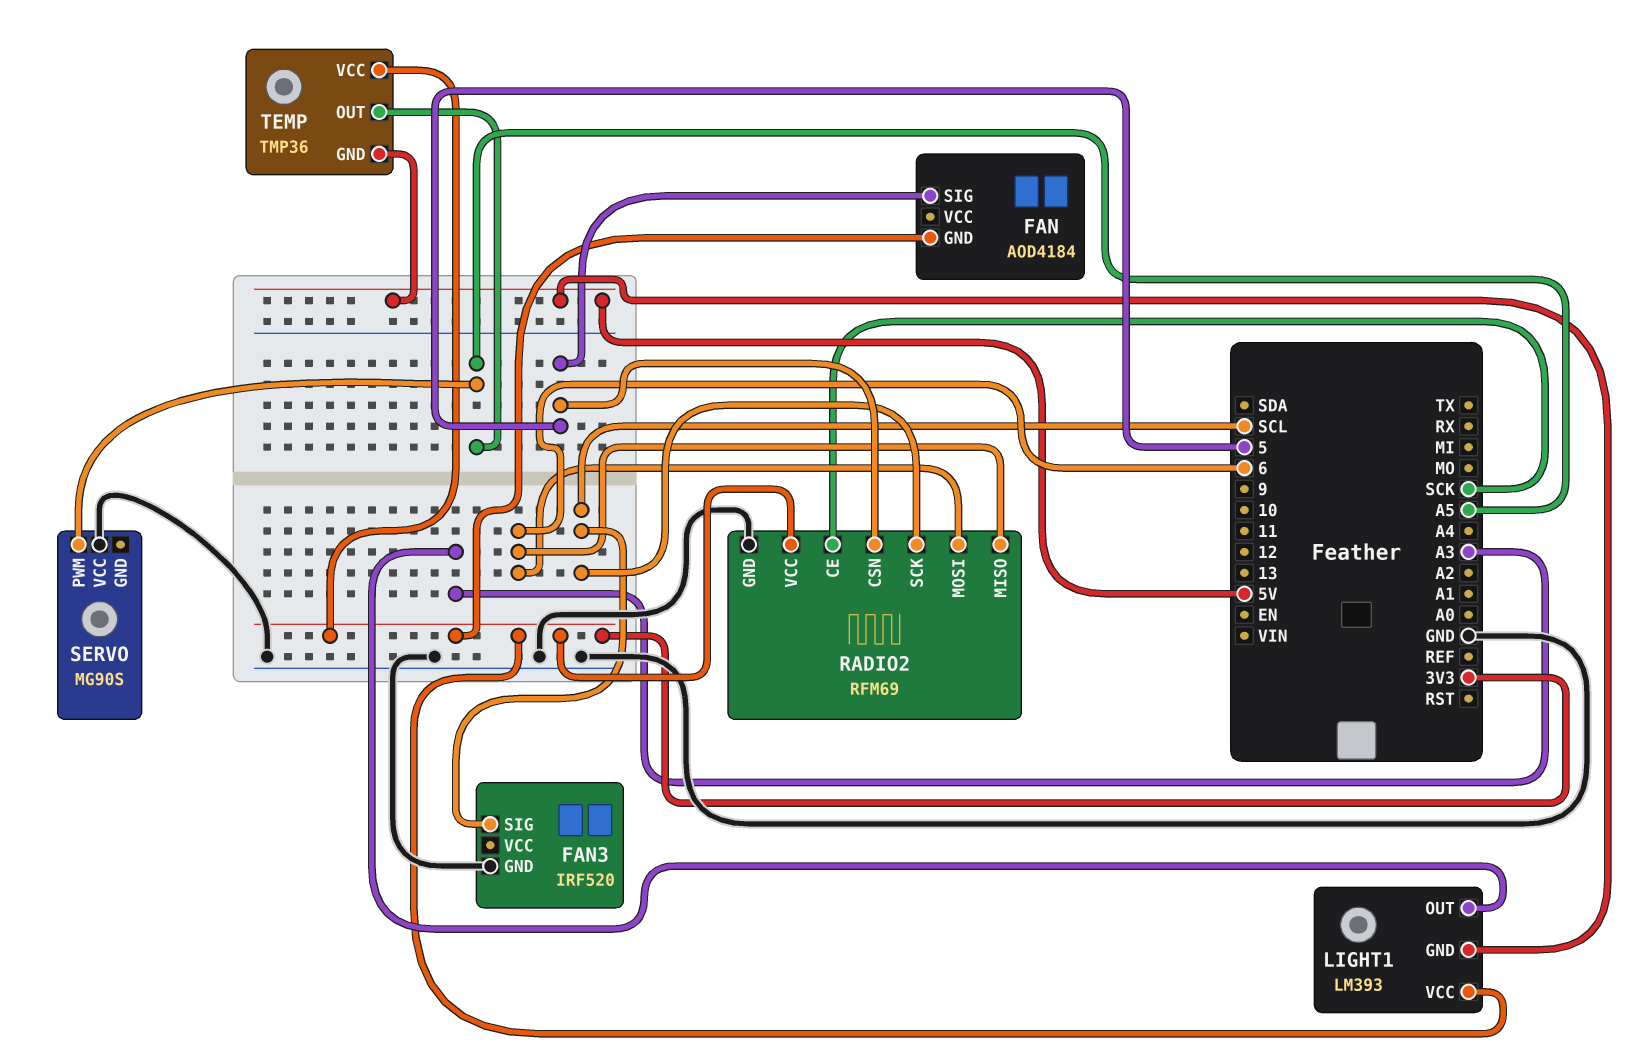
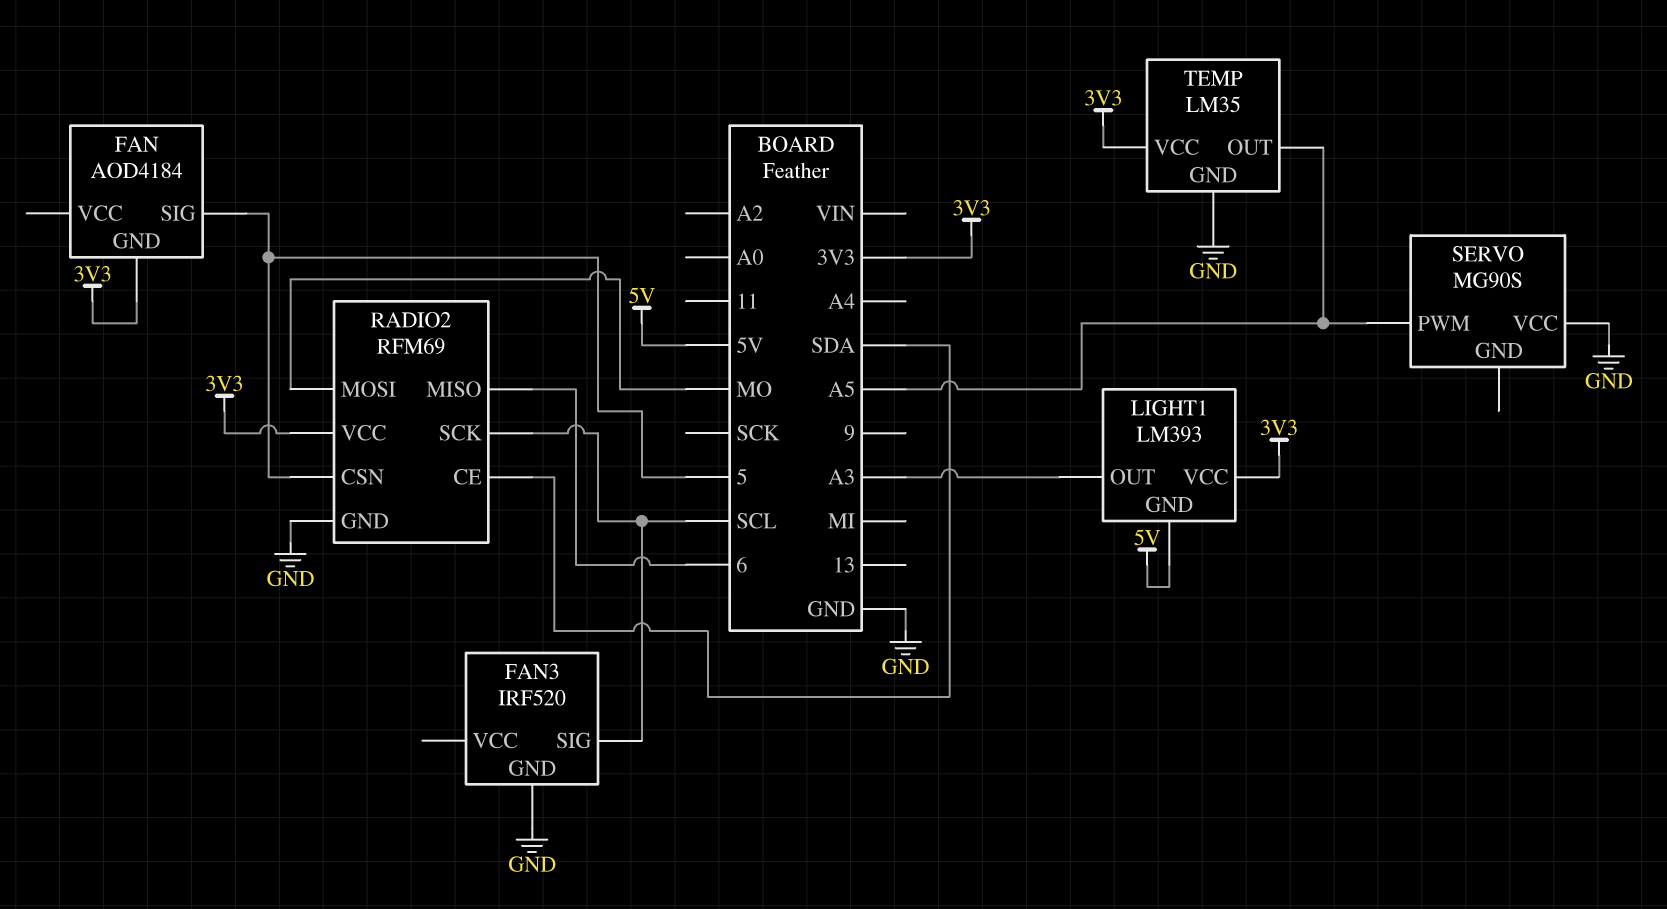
RADIO2 pin CE: SCK -> SDA
RADIO2 pin MOSI: 6 -> MO
TEMP: TMP36 -> LM35
TEMP pin GND: 5V -> GND

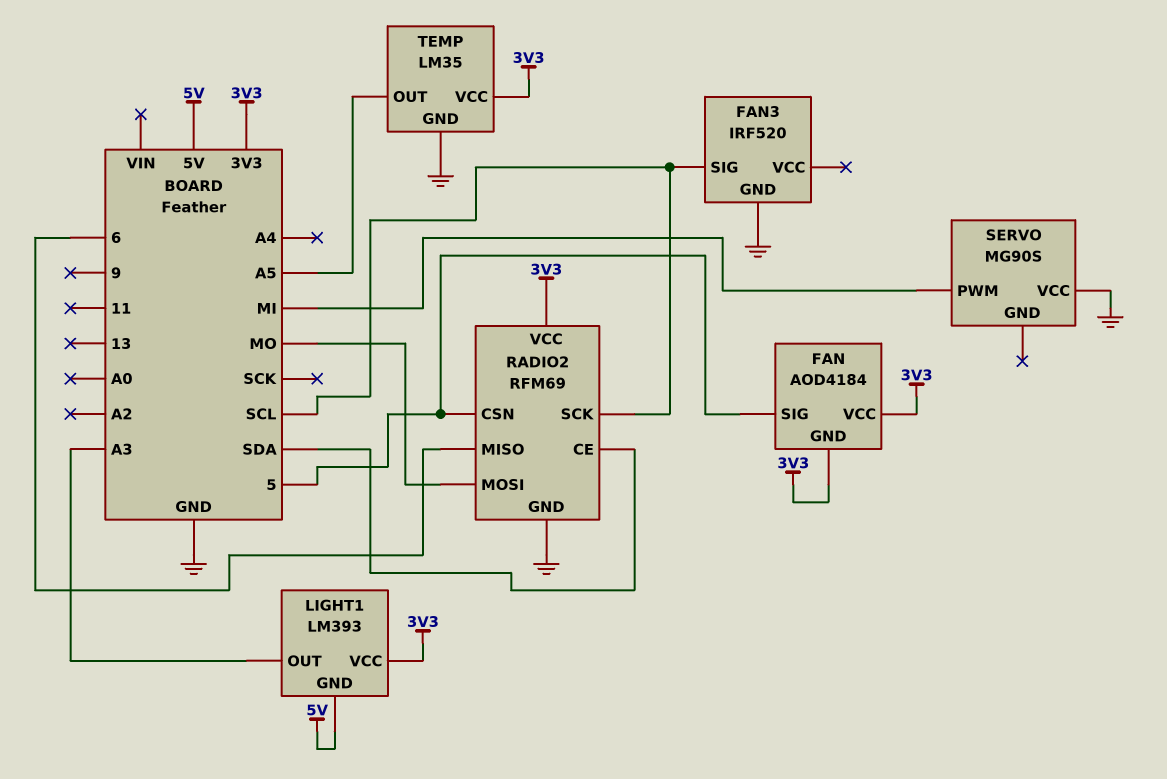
FAN pin VCC: none -> 3V3
SERVO pin PWM: A5 -> MI

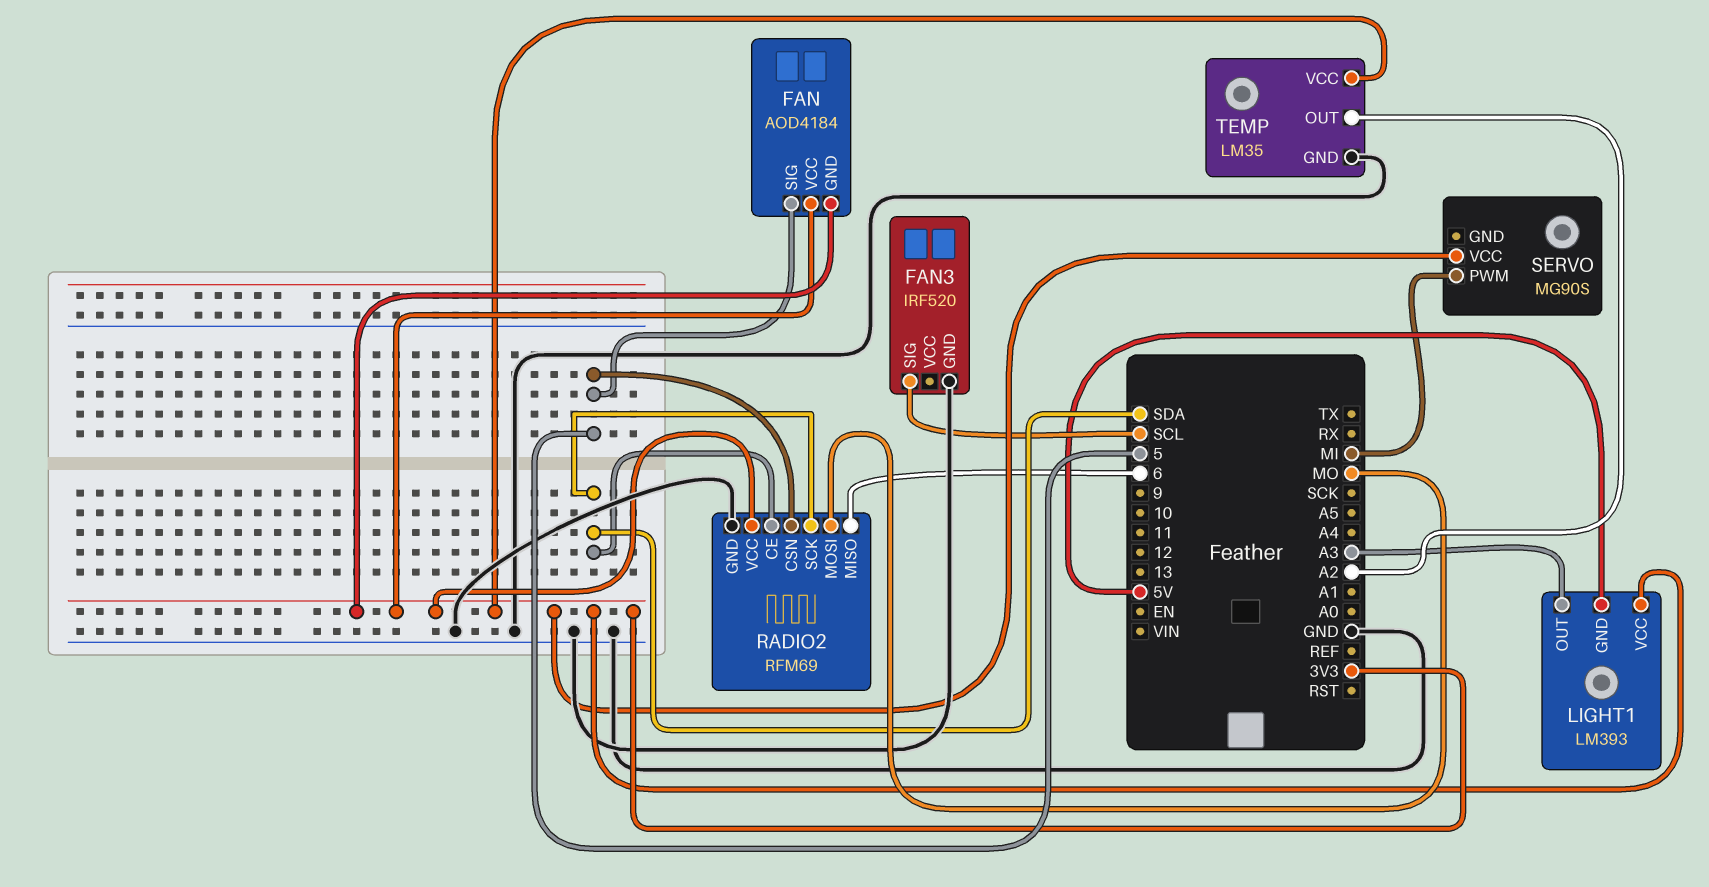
RADIO2 pin SCK: SCL -> SDA
SERVO pin VCC: GND -> 3V3
TEMP pin OUT: A5 -> A2

